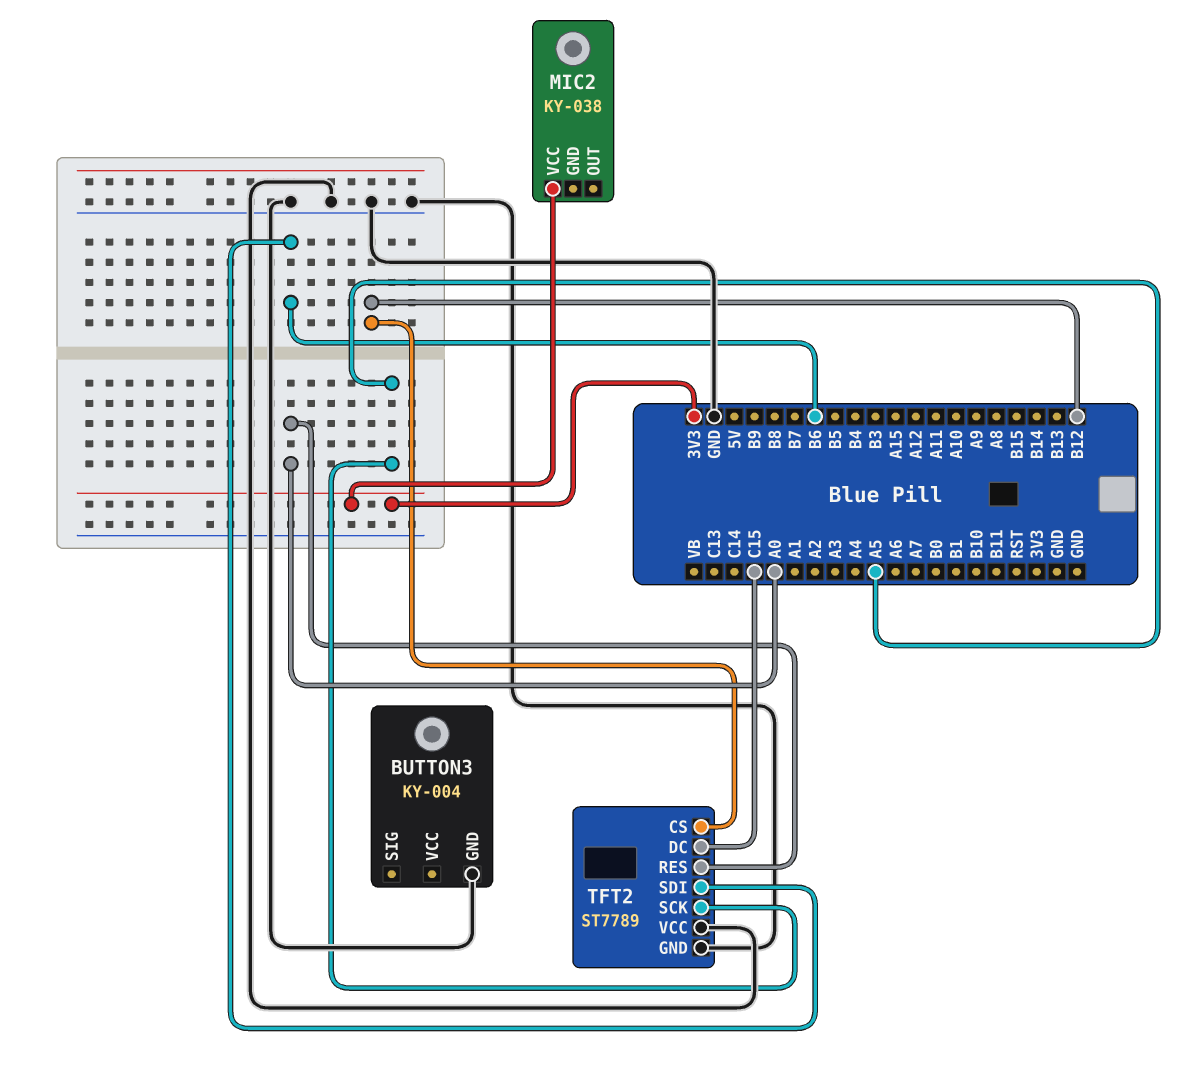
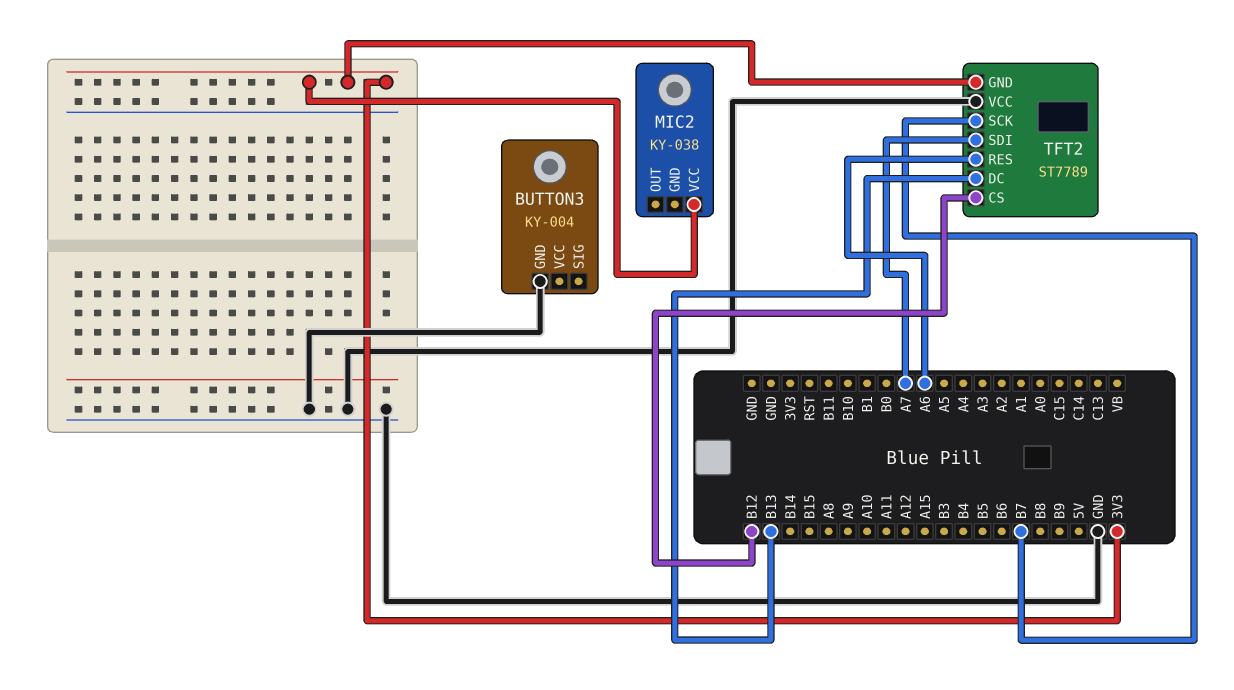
TFT2 pin DC: C15 -> B13
TFT2 pin GND: GND -> 3V3
TFT2 pin RES: A0 -> A6
TFT2 pin SCK: A5 -> B7
TFT2 pin SDI: B6 -> A7

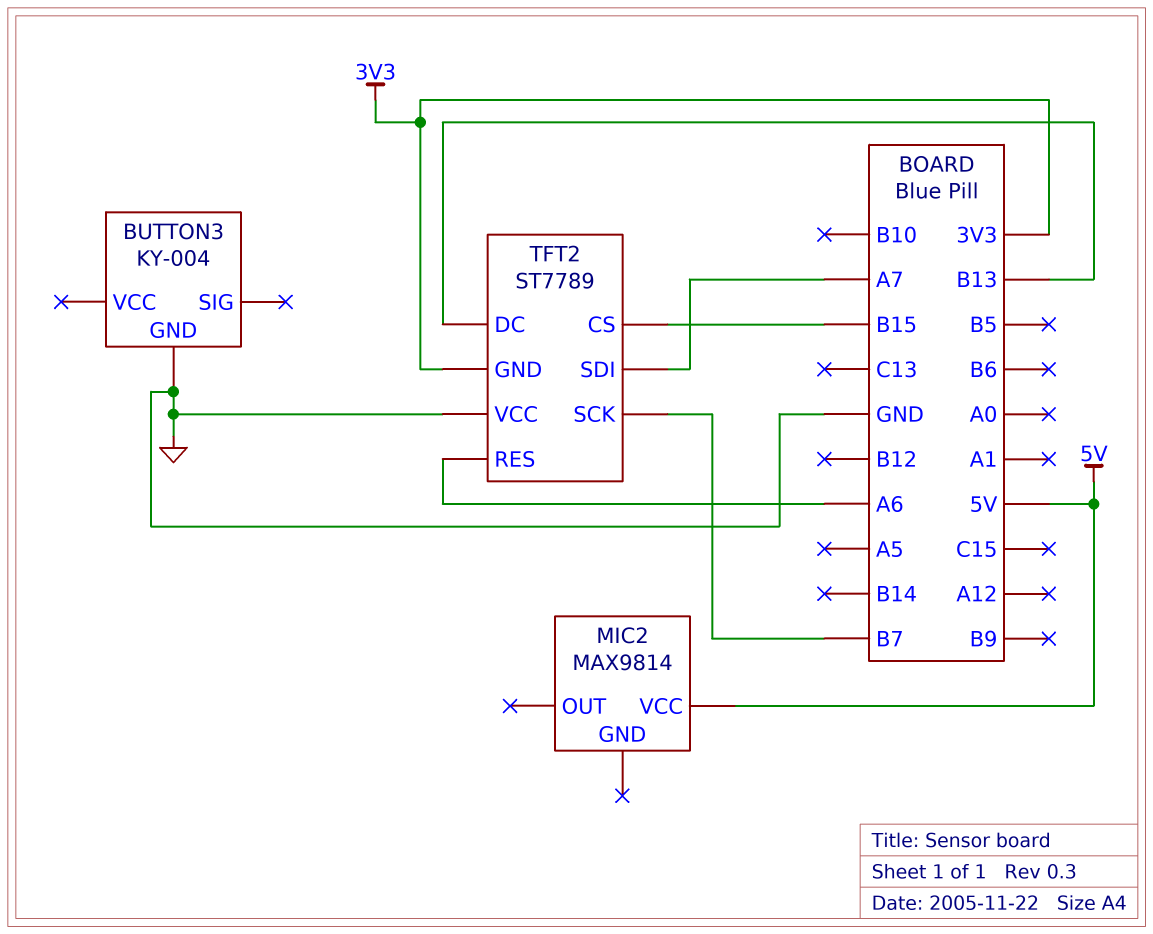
MIC2: KY-038 -> MAX9814
MIC2 pin VCC: 3V3 -> 5V
TFT2 pin CS: B12 -> B15

